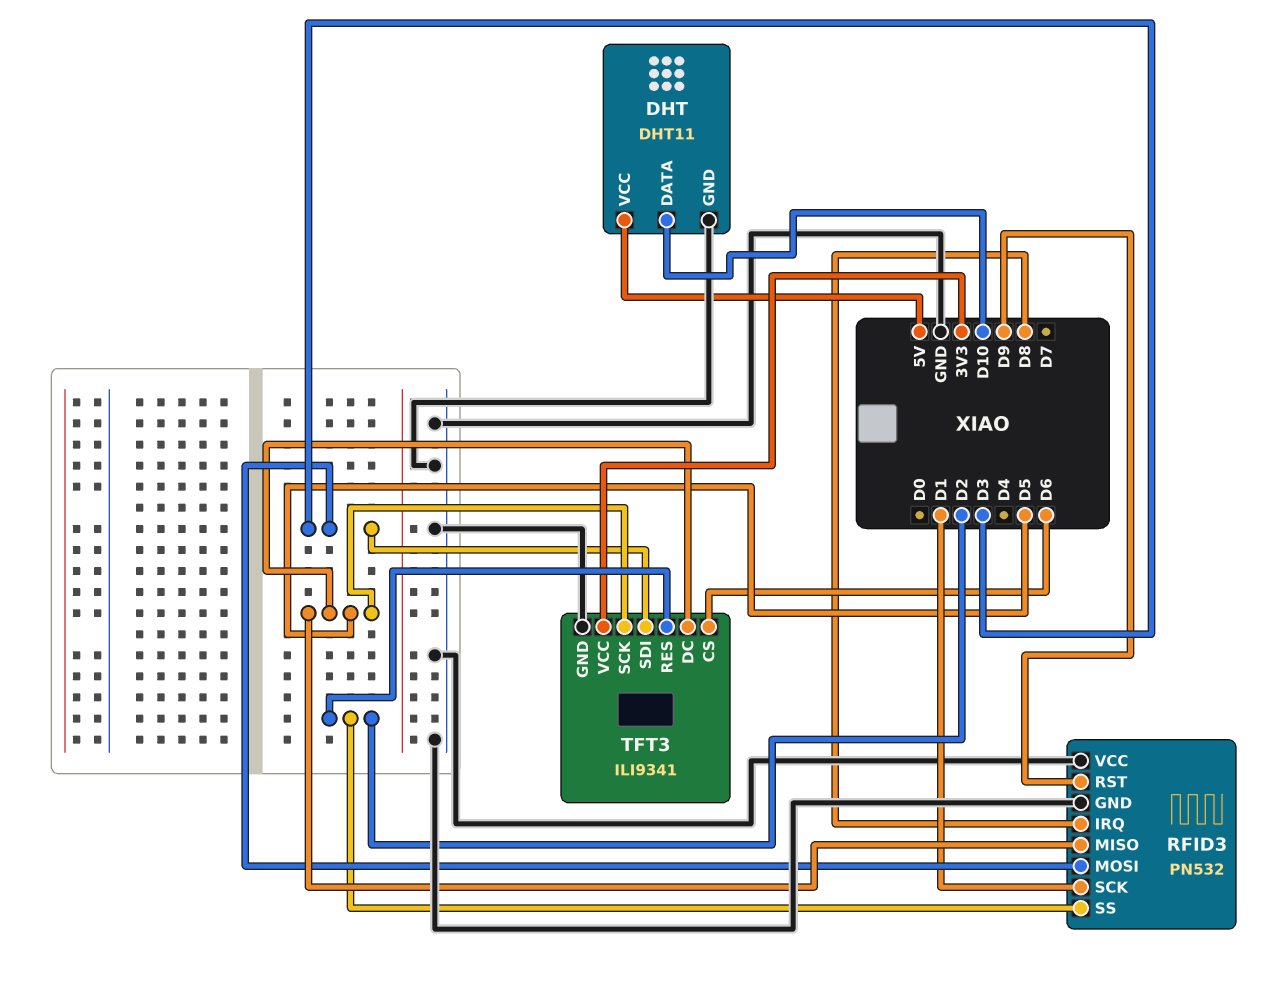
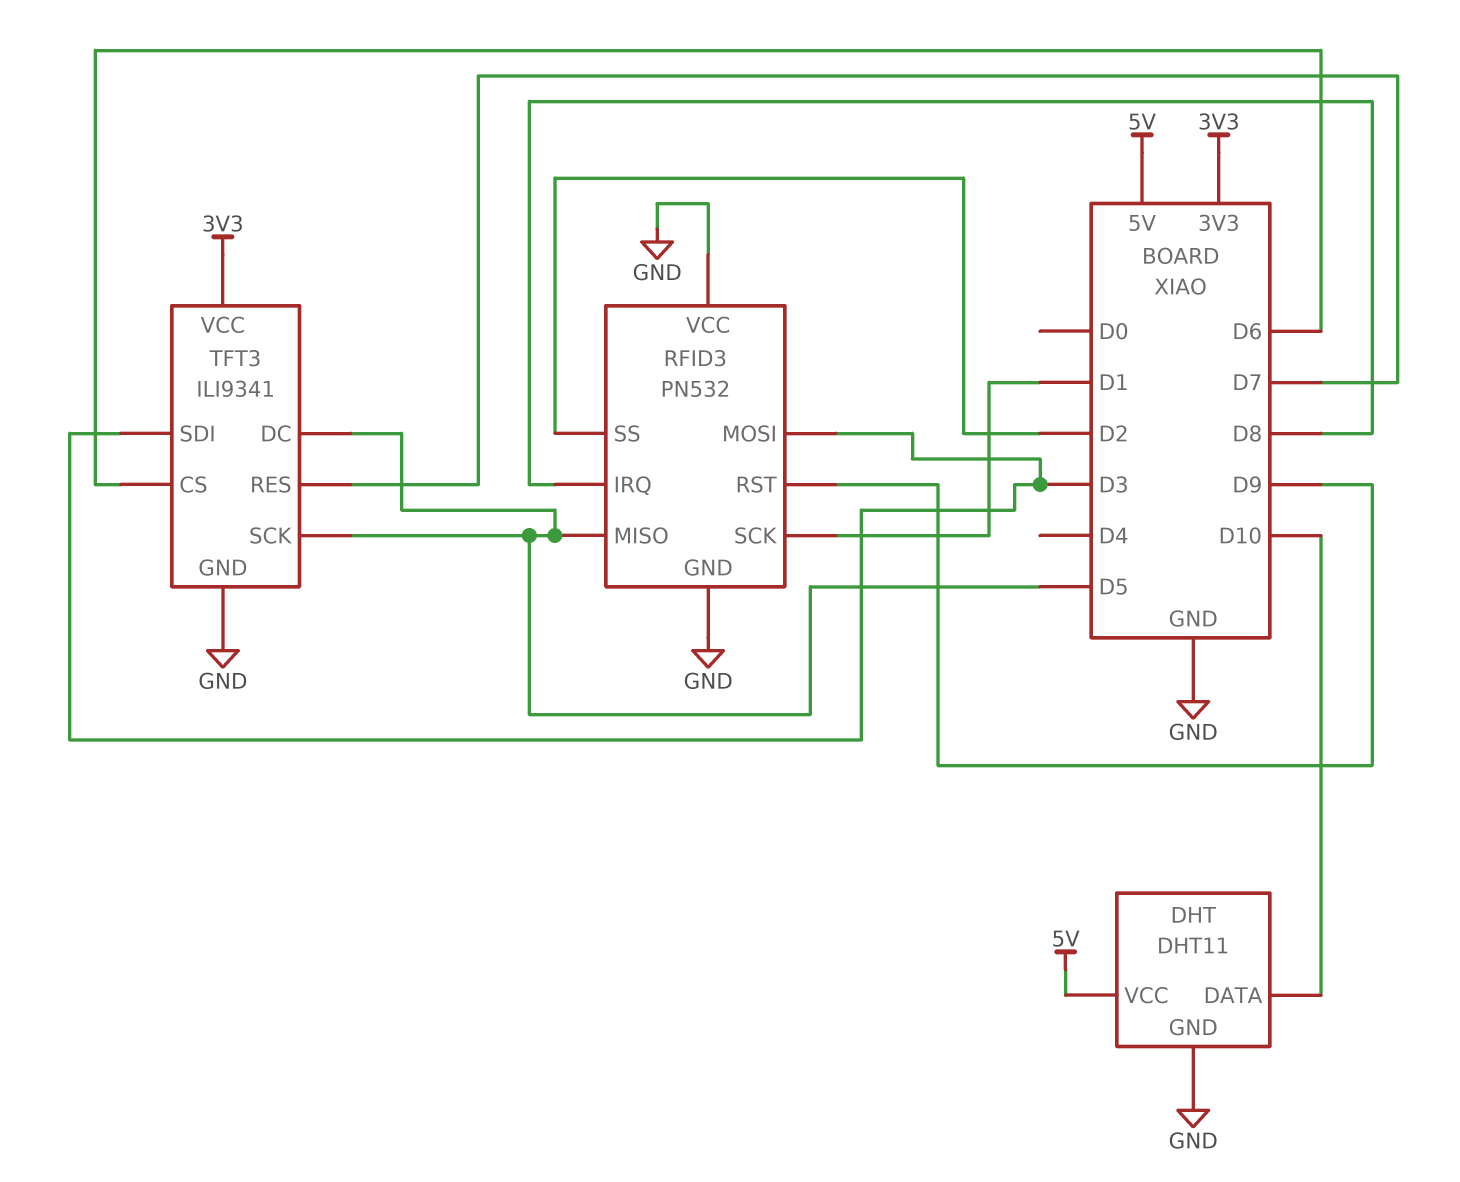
TFT3 pin RES: D2 -> D7

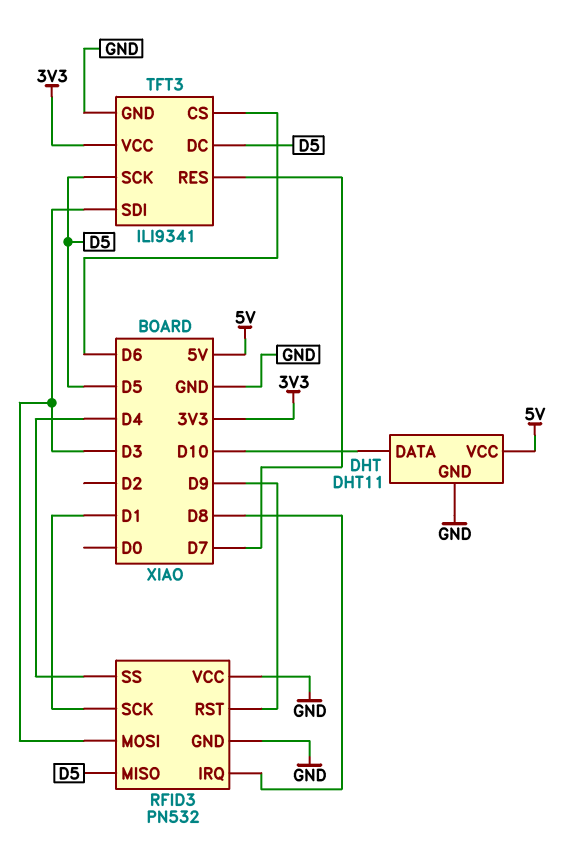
RFID3 pin SS: D2 -> D4

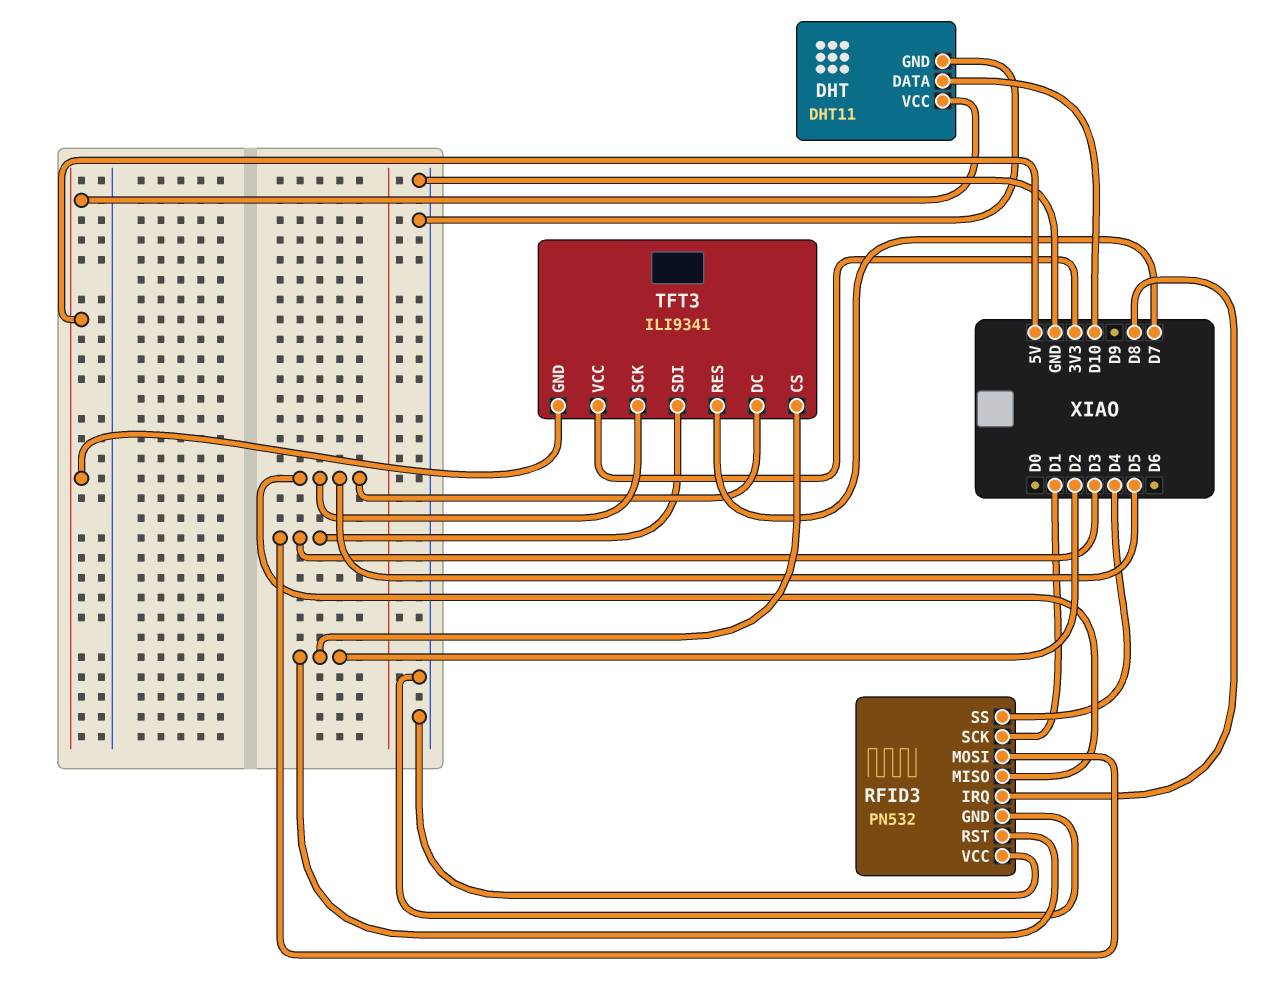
RFID3 pin RST: D9 -> D2
TFT3 pin CS: D6 -> D2
TFT3 pin GND: GND -> 5V

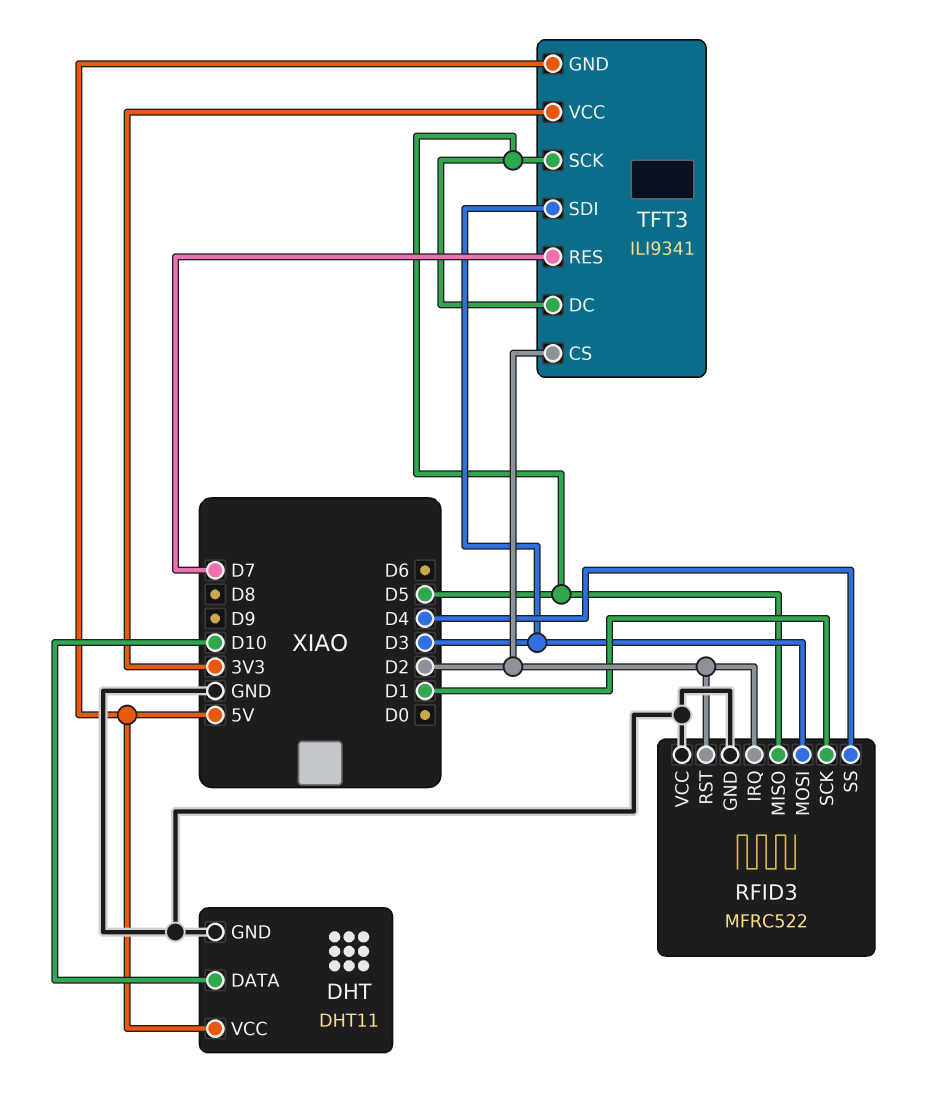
RFID3: PN532 -> MFRC522
RFID3 pin IRQ: D8 -> D2

